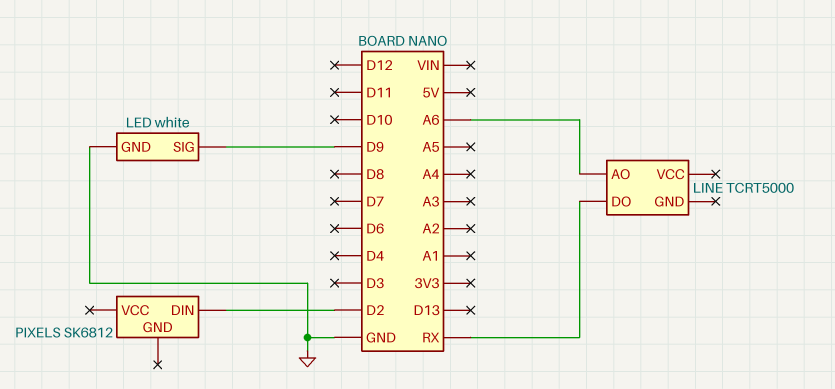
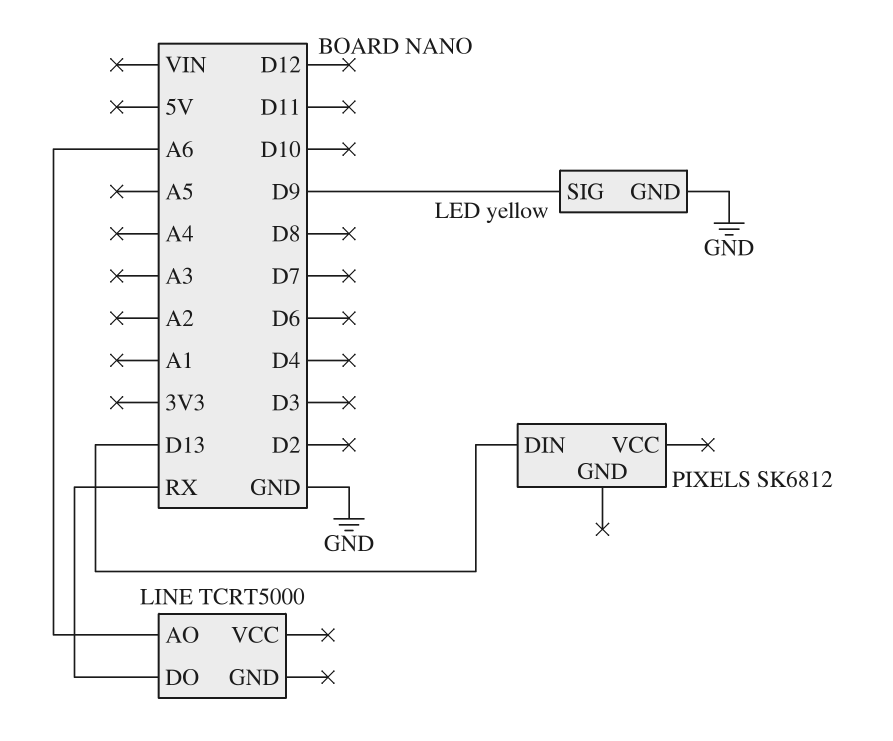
LED: white -> yellow
PIXELS pin DIN: D2 -> D13

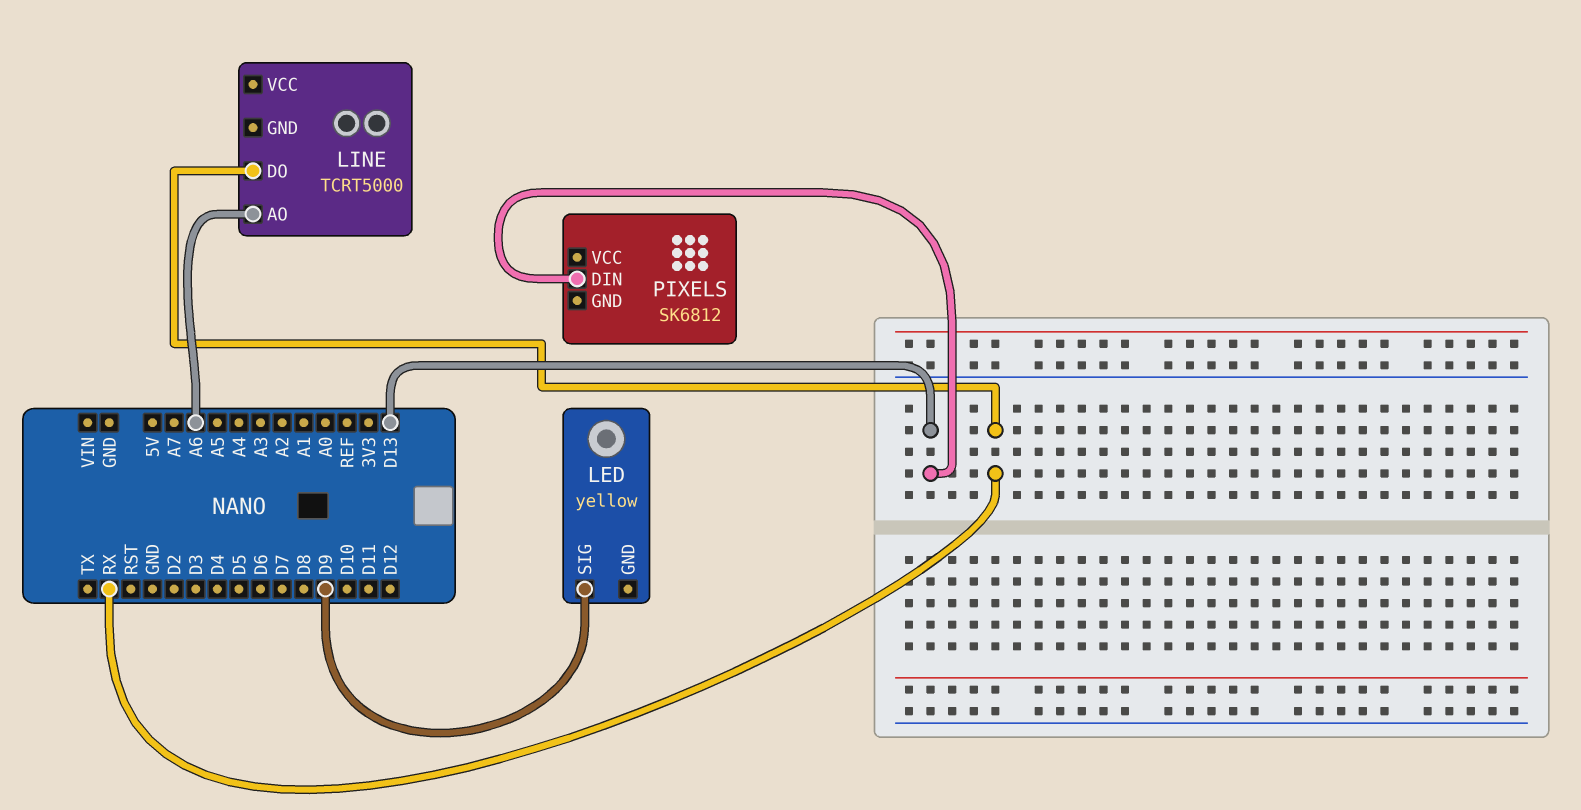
LED pin GND: GND -> none

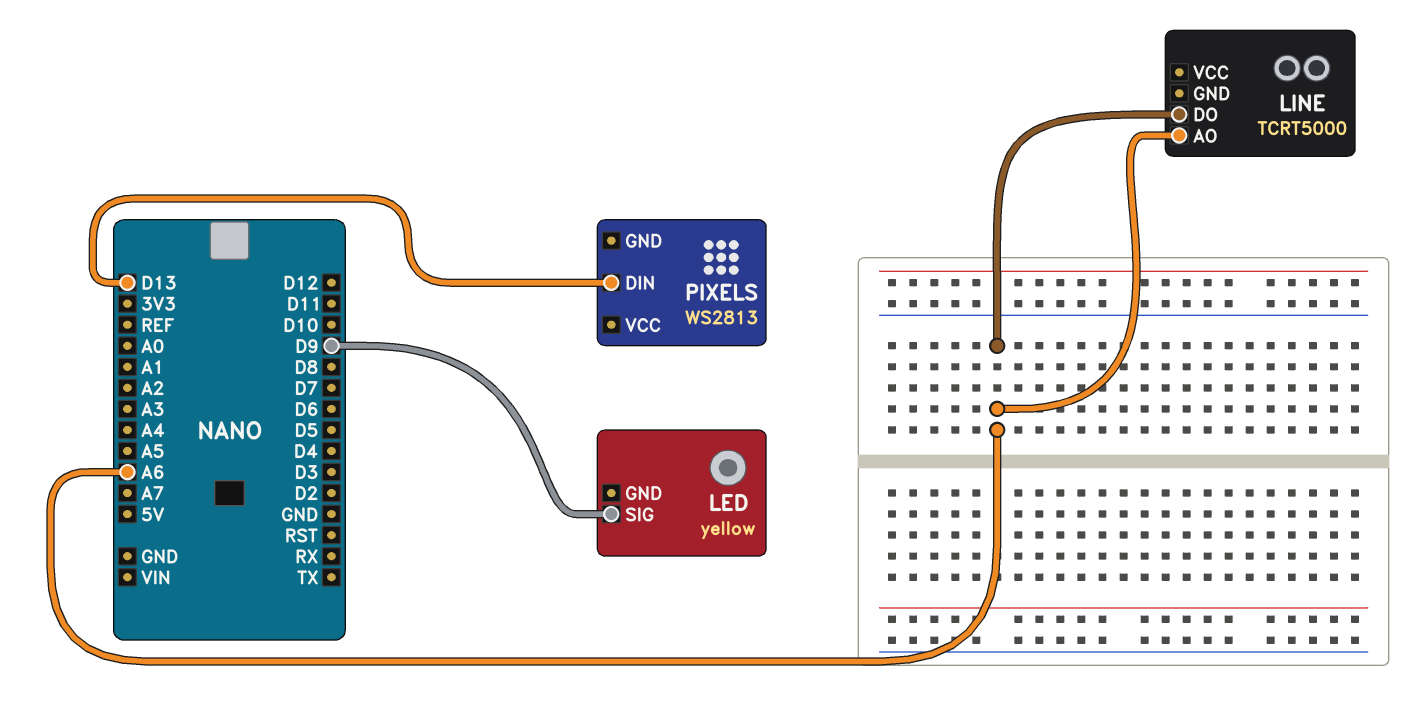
LINE pin DO: RX -> A6
PIXELS: SK6812 -> WS2813

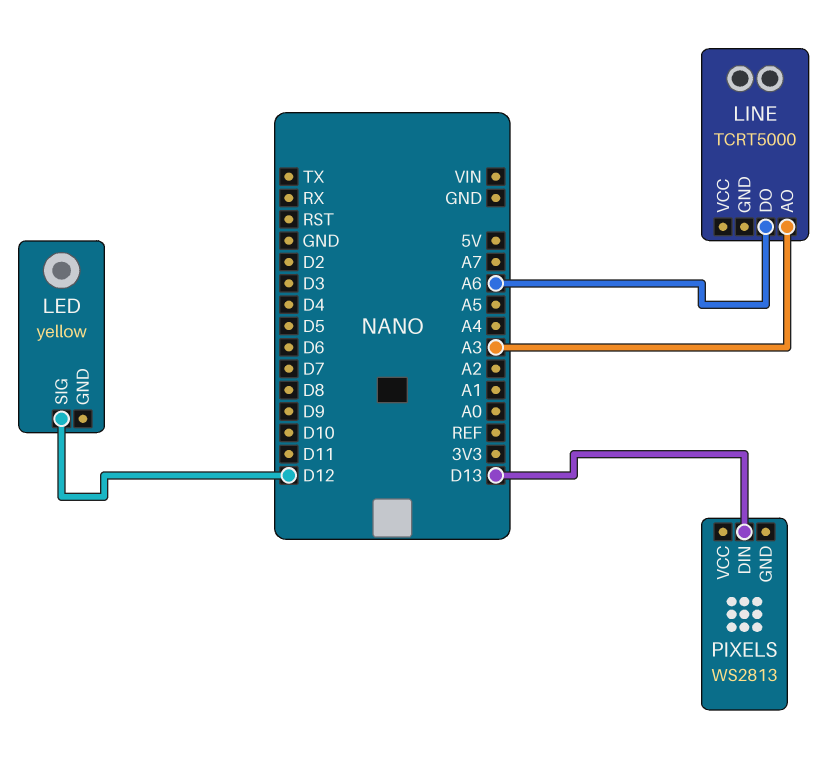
LED pin SIG: D9 -> D12
LINE pin AO: A6 -> A3

